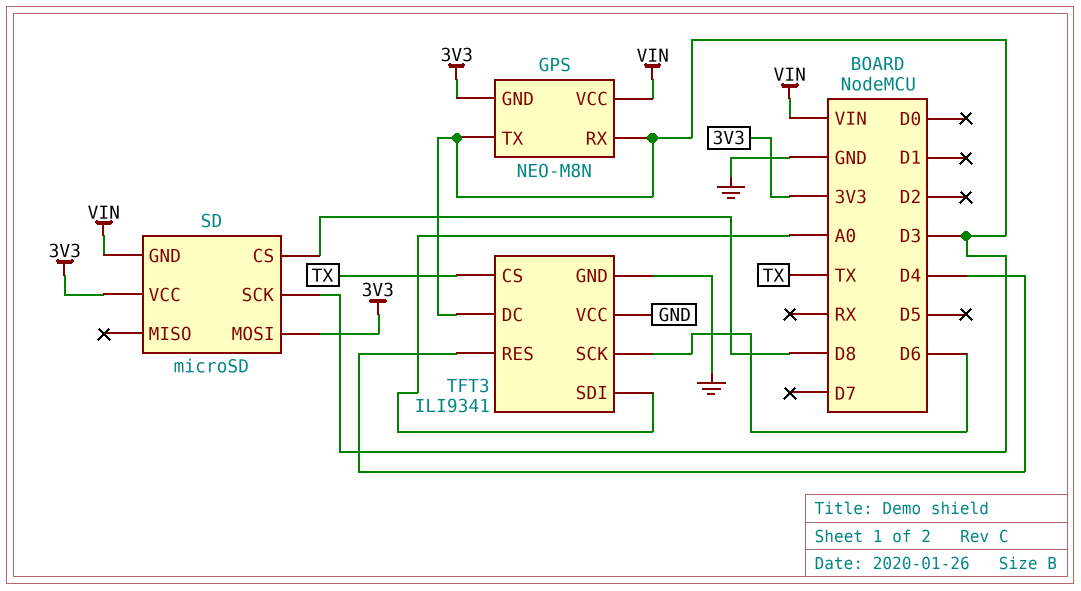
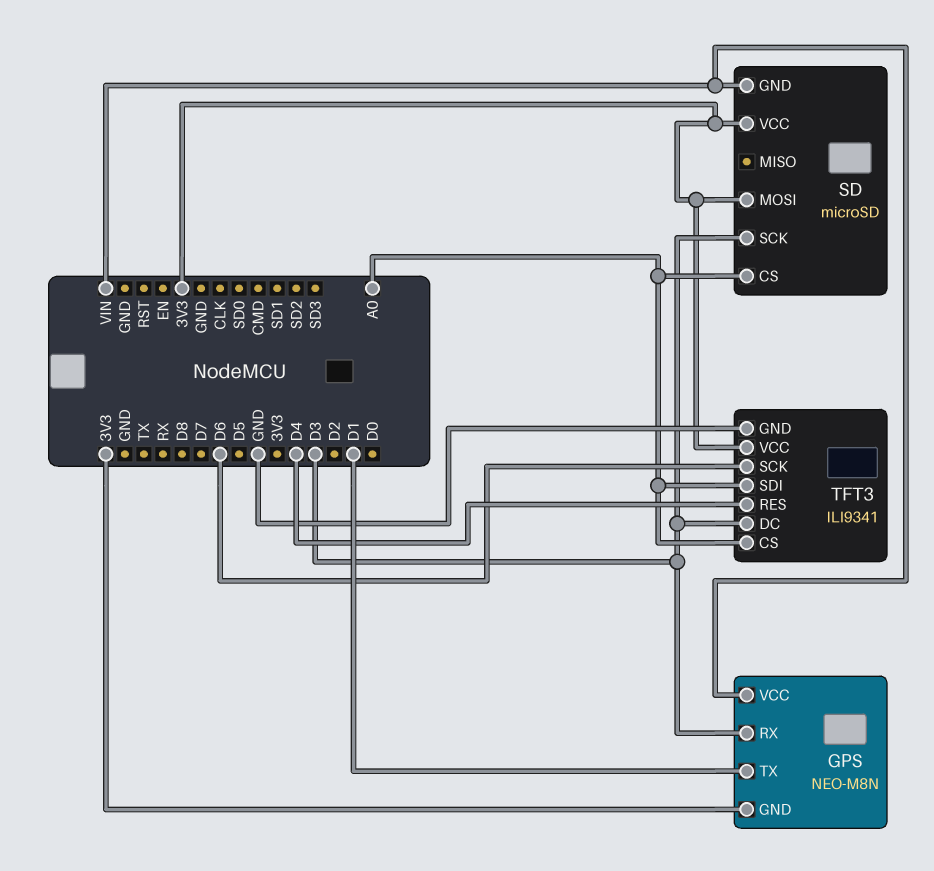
GPS pin TX: D3 -> D1
SD pin CS: D8 -> A0
TFT3 pin CS: TX -> A0
TFT3 pin VCC: GND -> 3V3

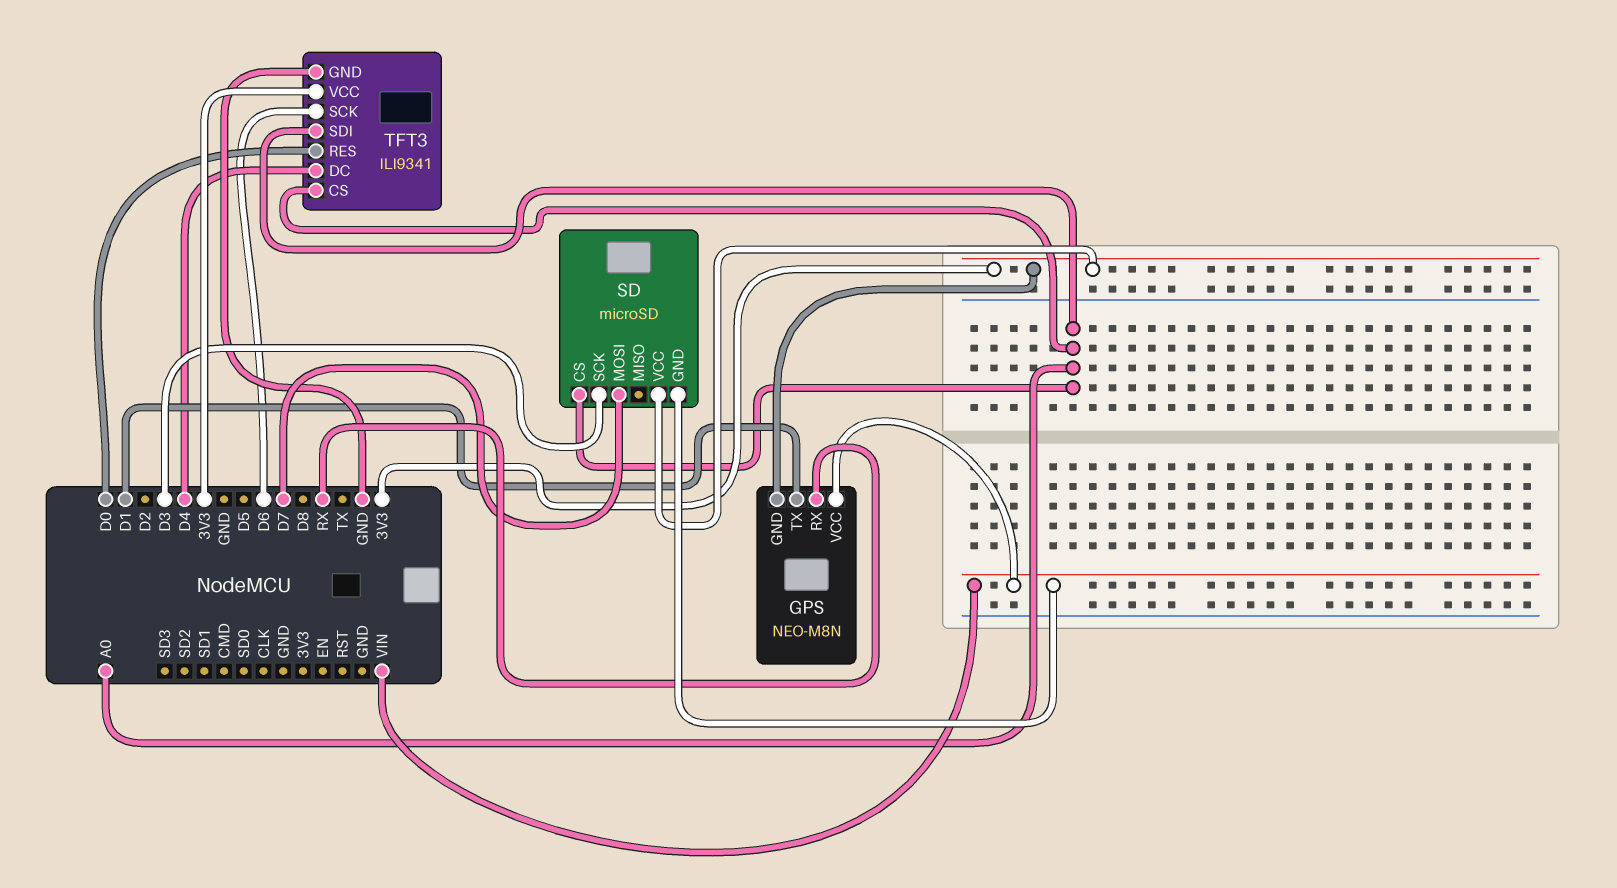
GPS pin RX: D3 -> RX
SD pin MOSI: 3V3 -> D7
TFT3 pin DC: D3 -> D4
TFT3 pin RES: D4 -> D0

